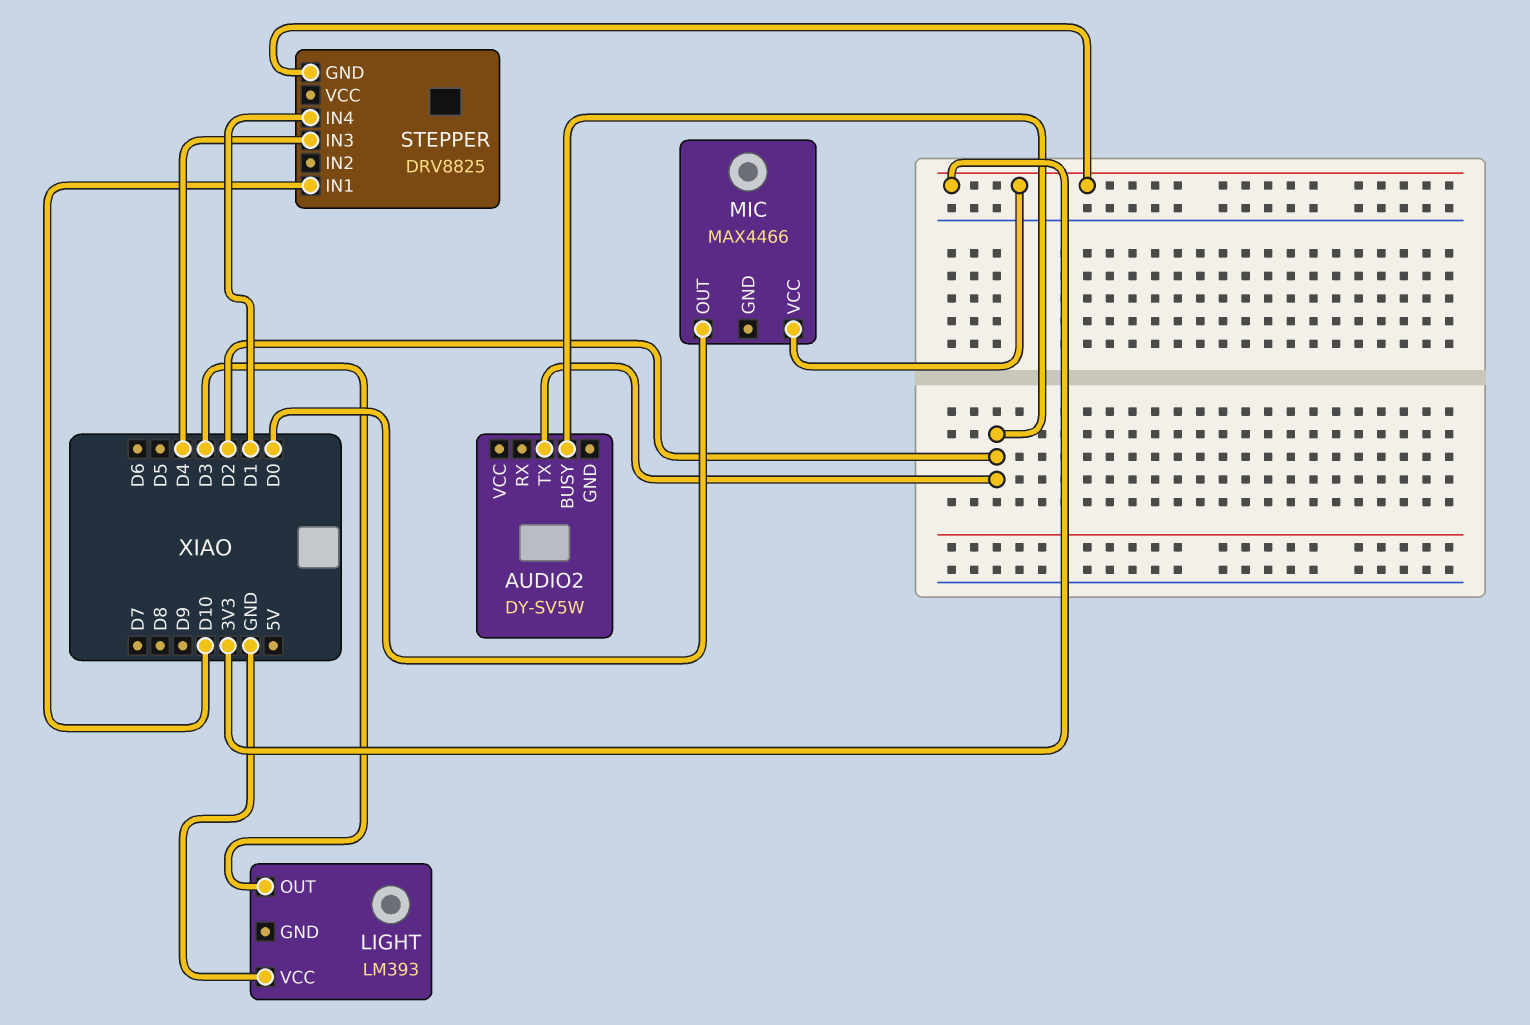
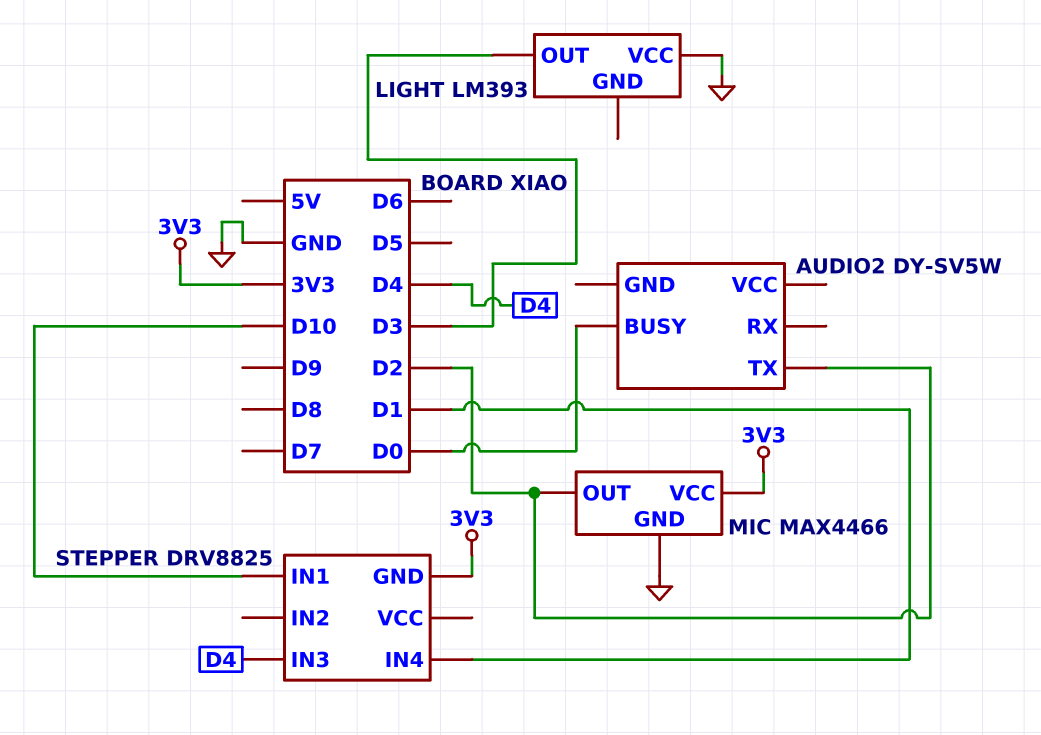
AUDIO2 pin BUSY: D2 -> D0
MIC pin GND: none -> GND
MIC pin OUT: D0 -> D2

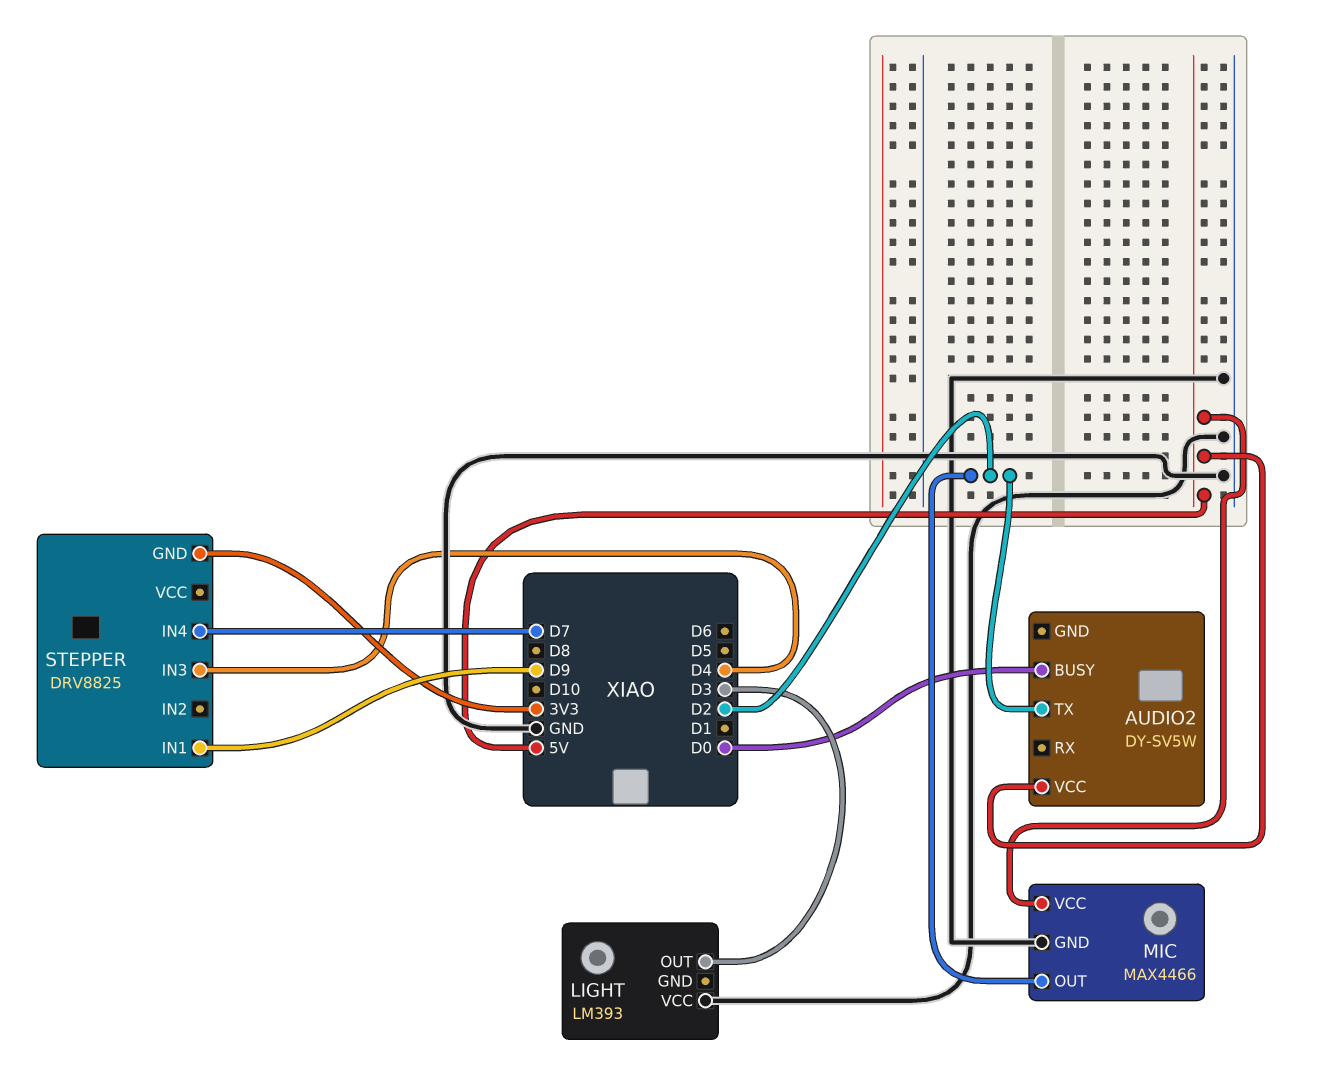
AUDIO2 pin VCC: none -> 5V
MIC pin VCC: 3V3 -> 5V
STEPPER pin IN1: D10 -> D9
STEPPER pin IN4: D1 -> D7

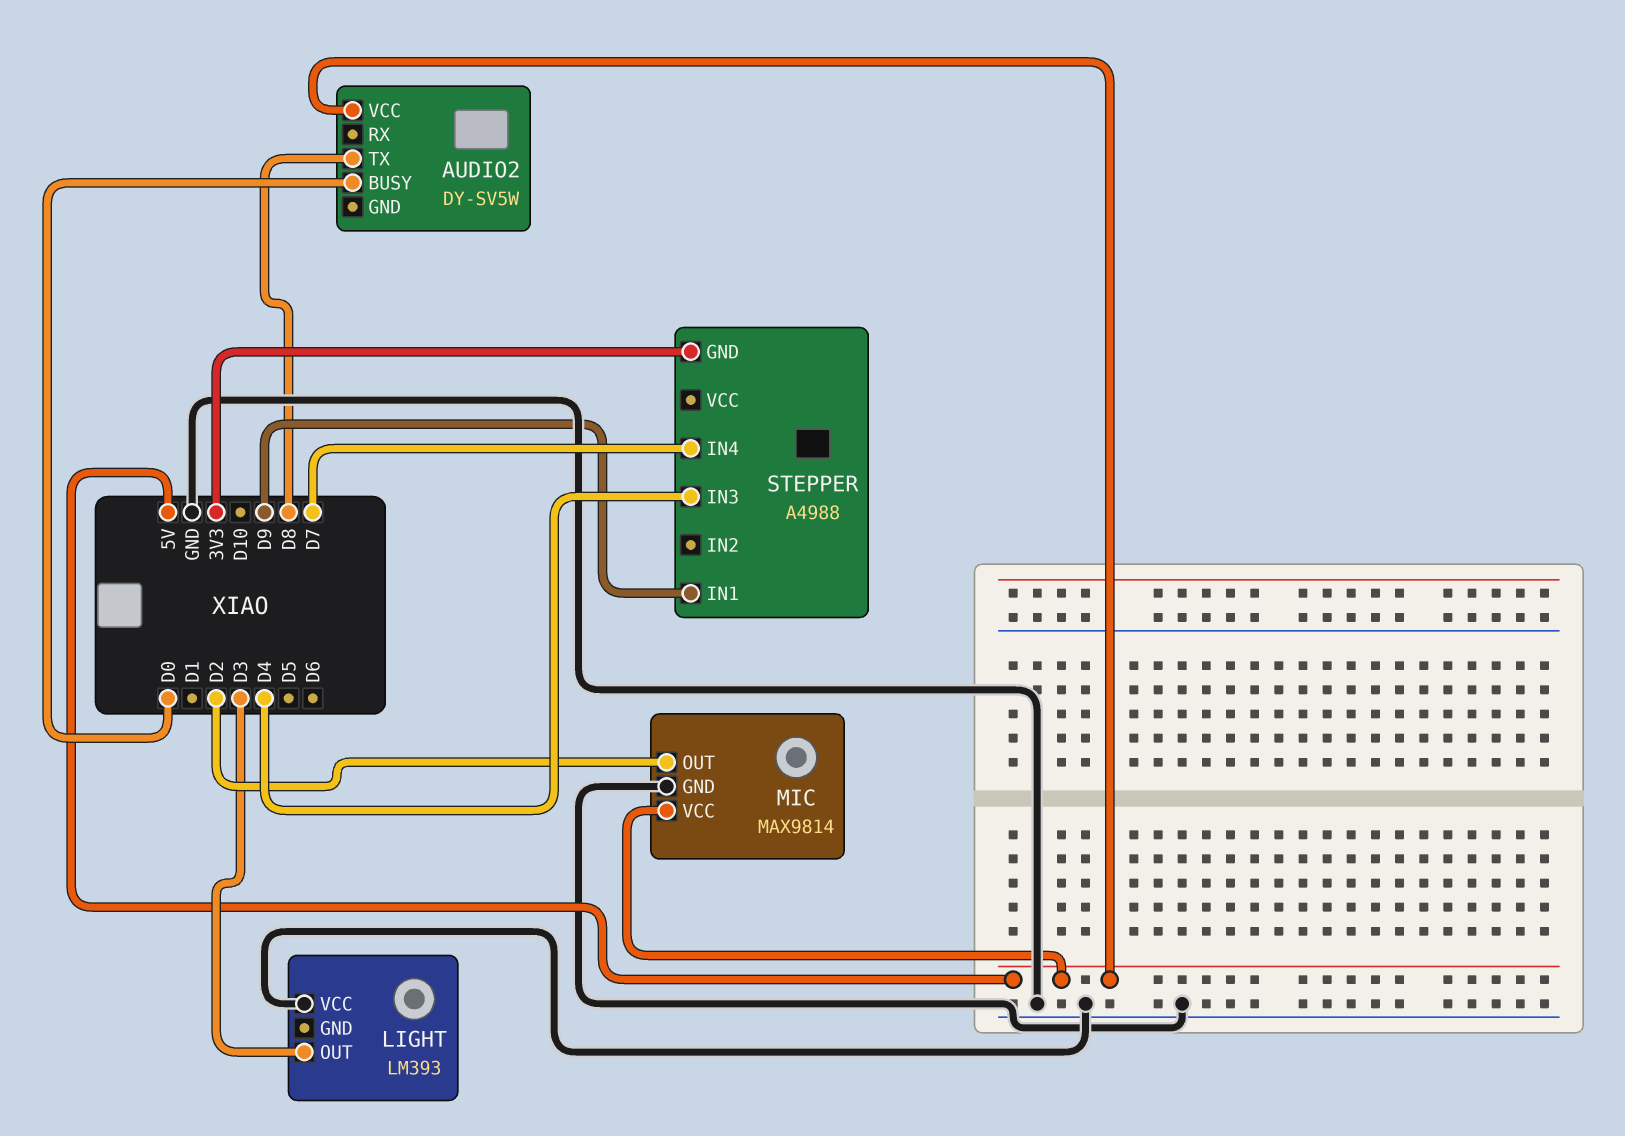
AUDIO2 pin TX: D2 -> D8
MIC: MAX4466 -> MAX9814
STEPPER: DRV8825 -> A4988

